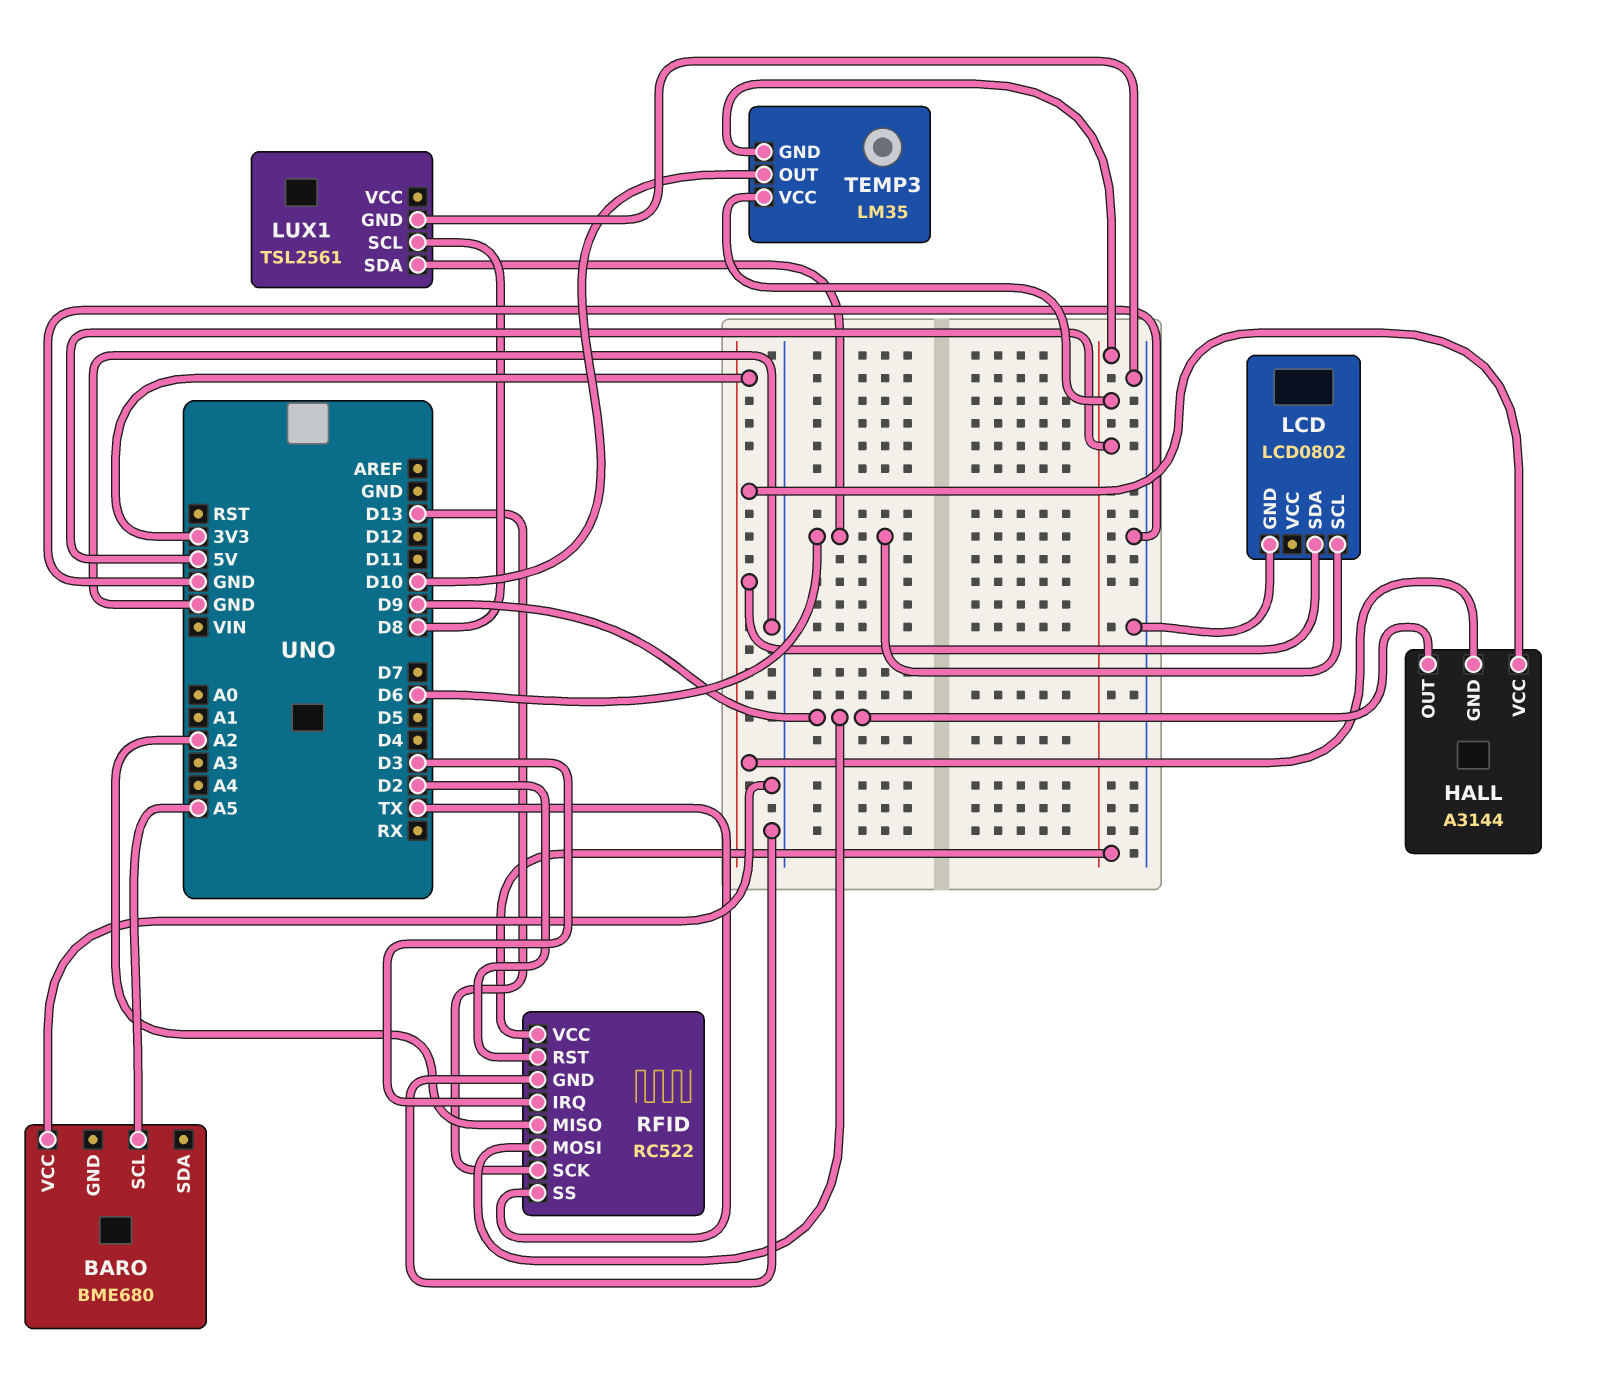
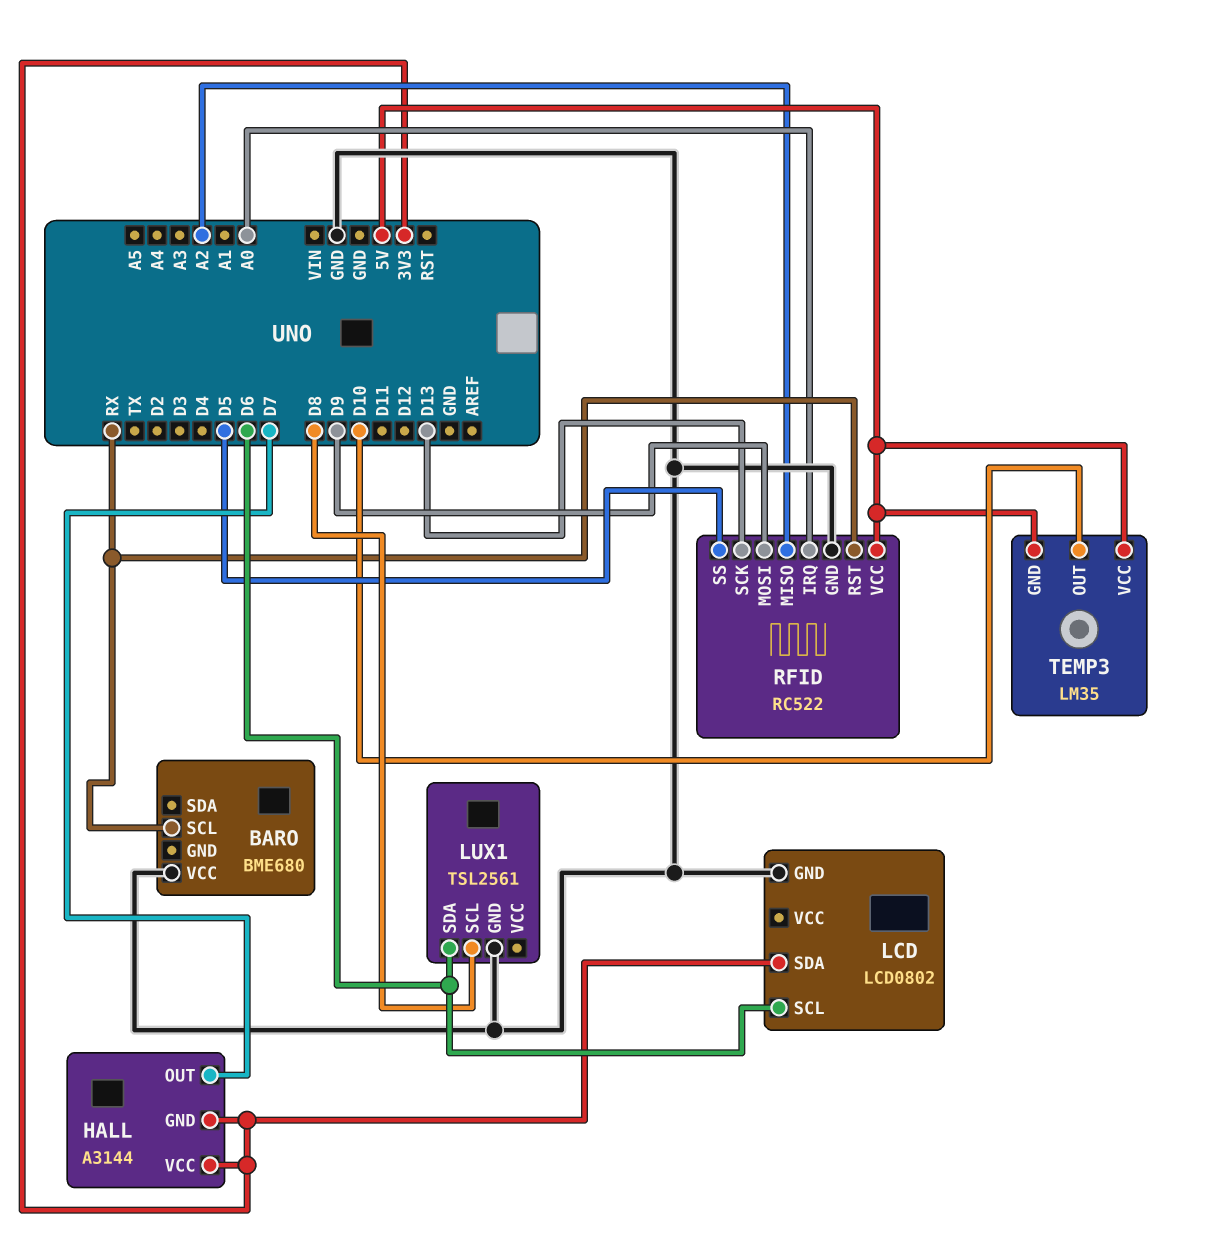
BARO pin SCL: A5 -> RX
HALL pin OUT: D9 -> D7
RFID pin IRQ: D3 -> A0
RFID pin RST: D2 -> RX
RFID pin SS: TX -> D5

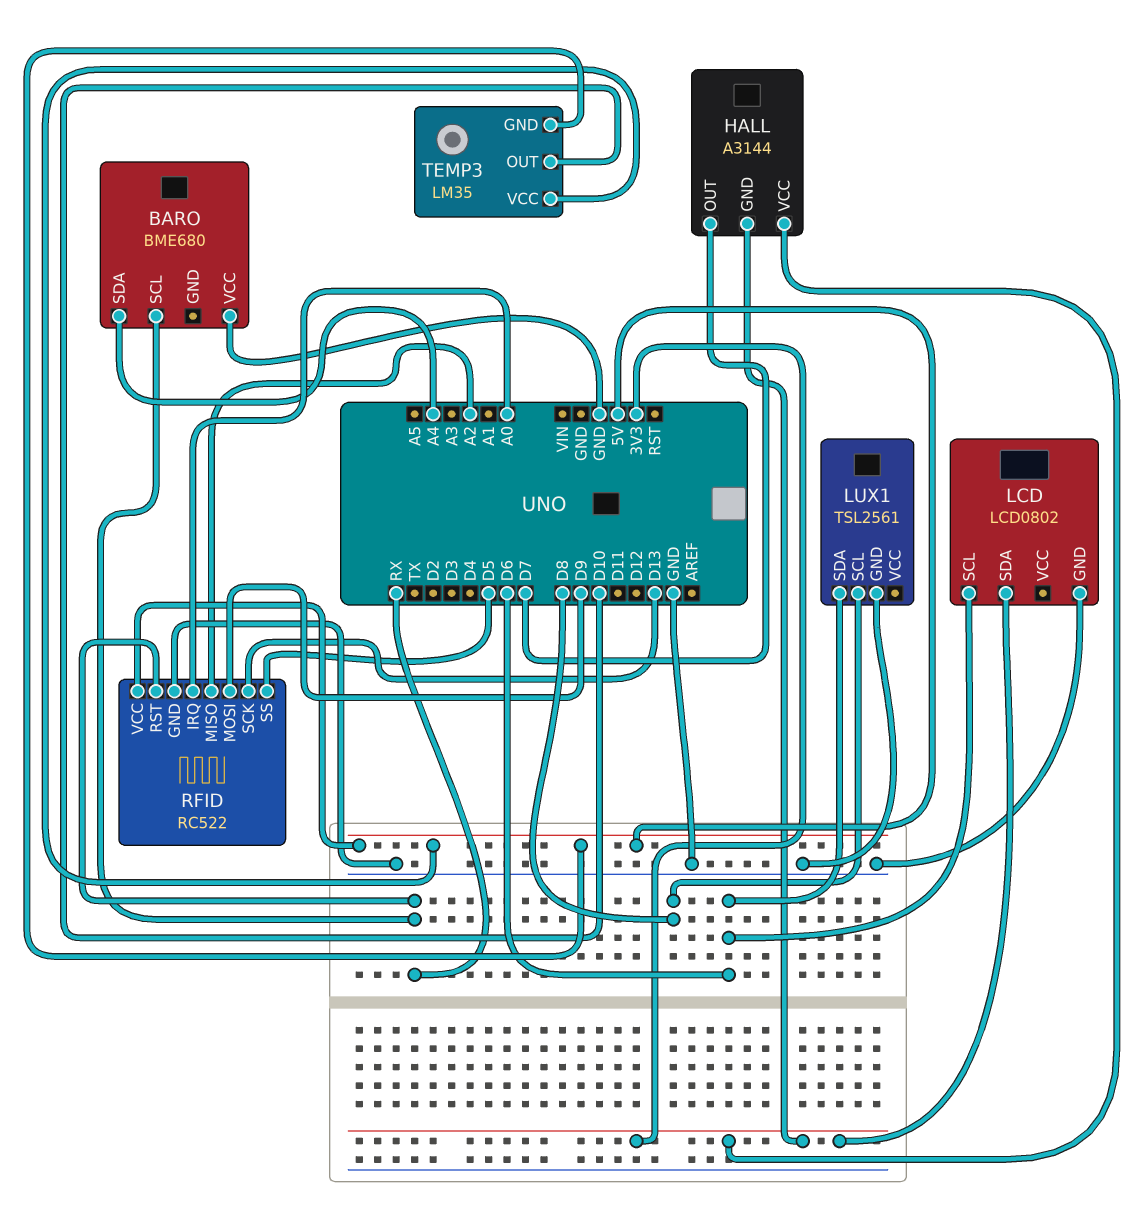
BARO pin SDA: none -> A4

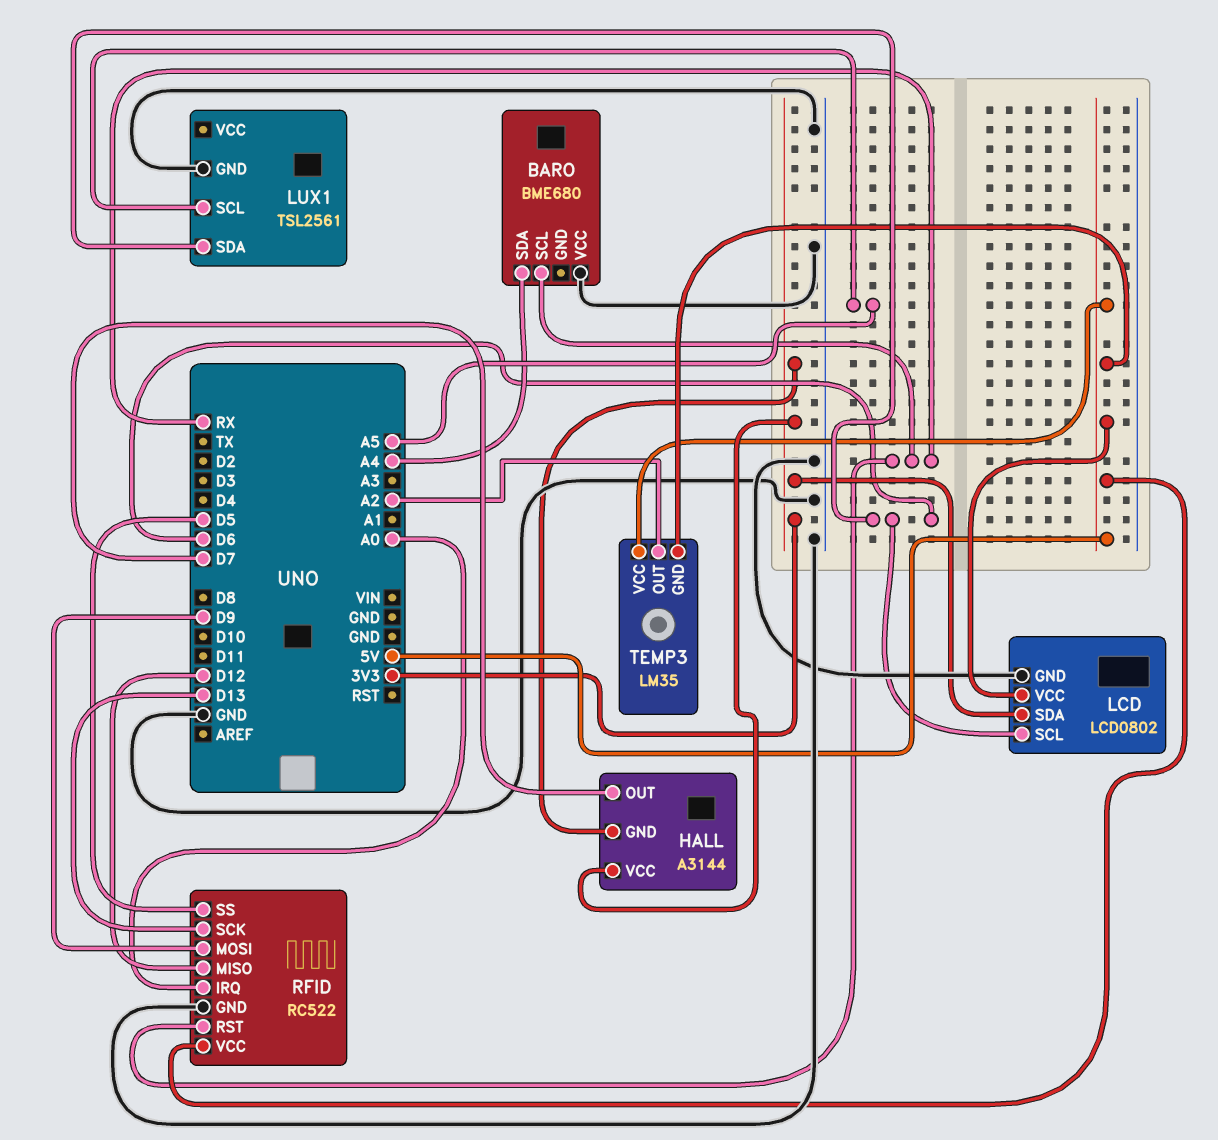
LCD pin VCC: none -> 5V
LUX1 pin SCL: D8 -> A5
RFID pin MISO: A2 -> D12
TEMP3 pin OUT: D10 -> A2

